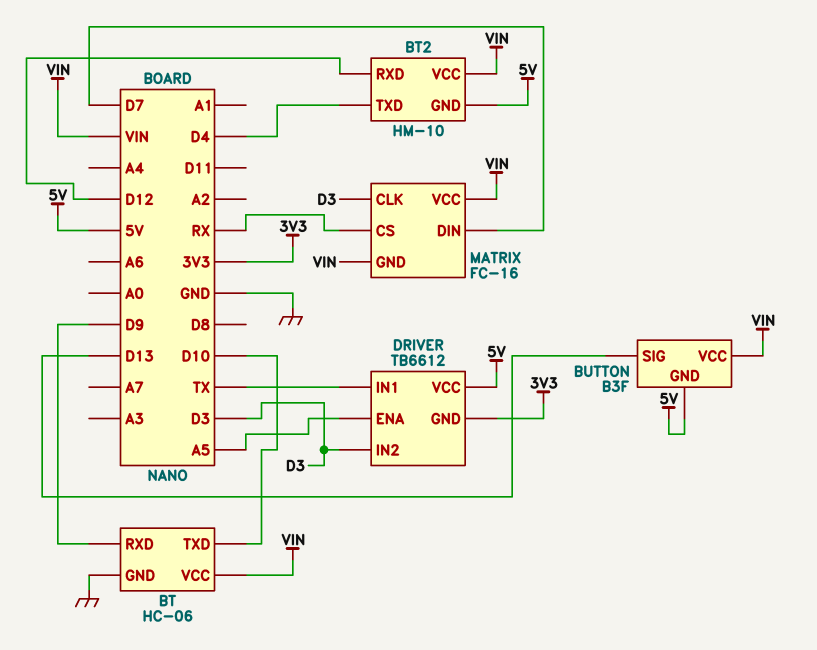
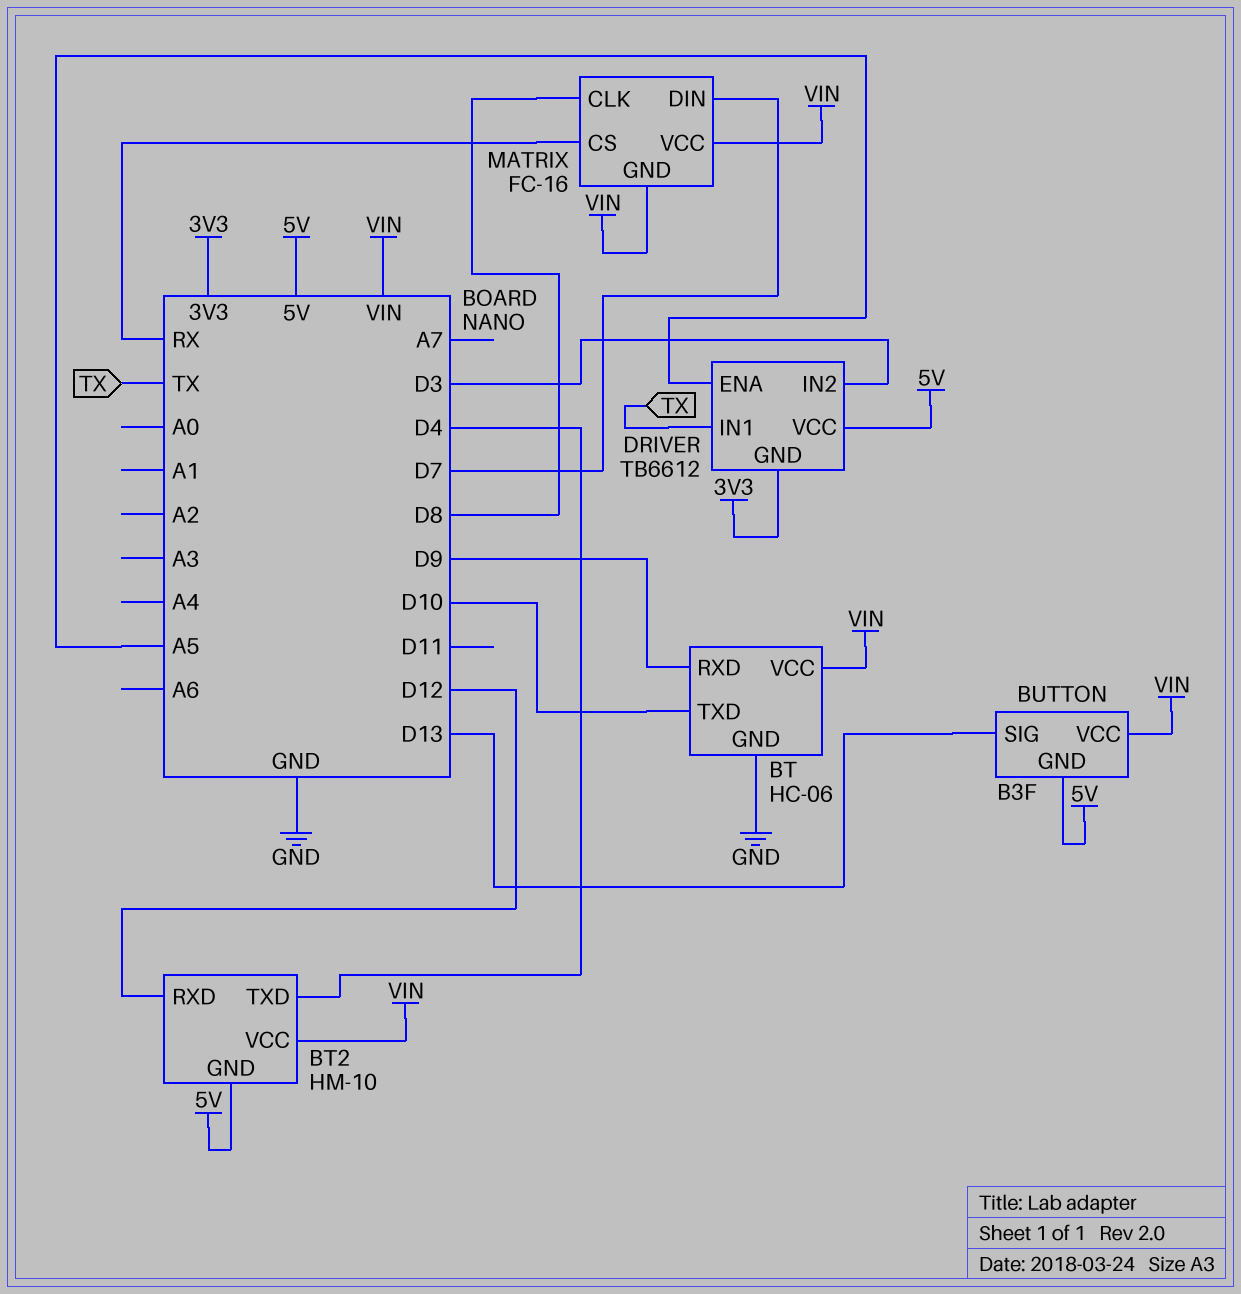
MATRIX pin CLK: D3 -> D8

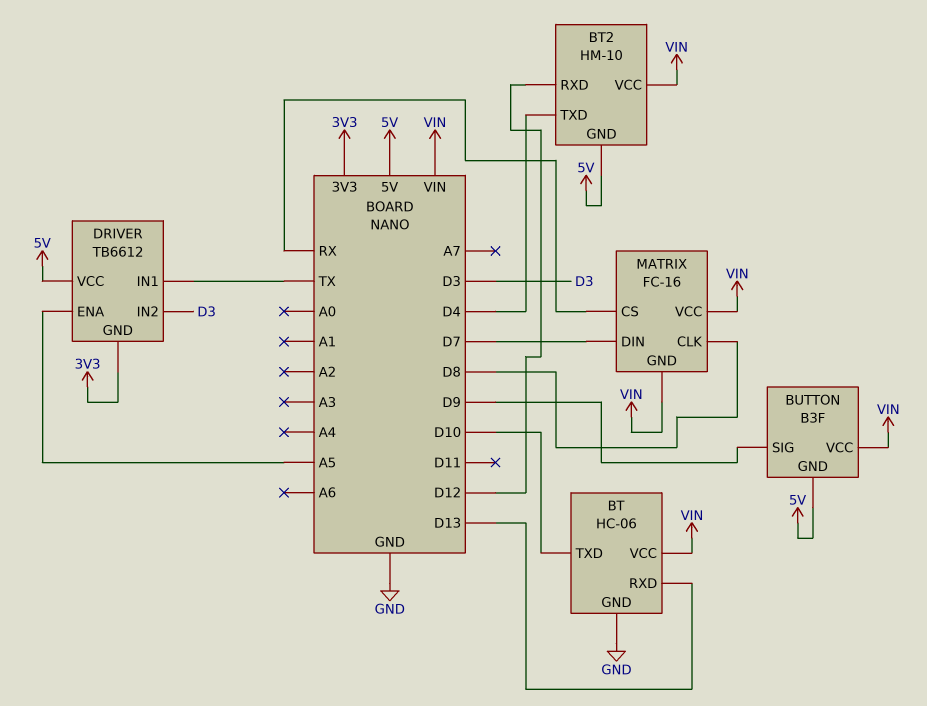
BT pin RXD: D9 -> D13
BUTTON pin SIG: D13 -> D9

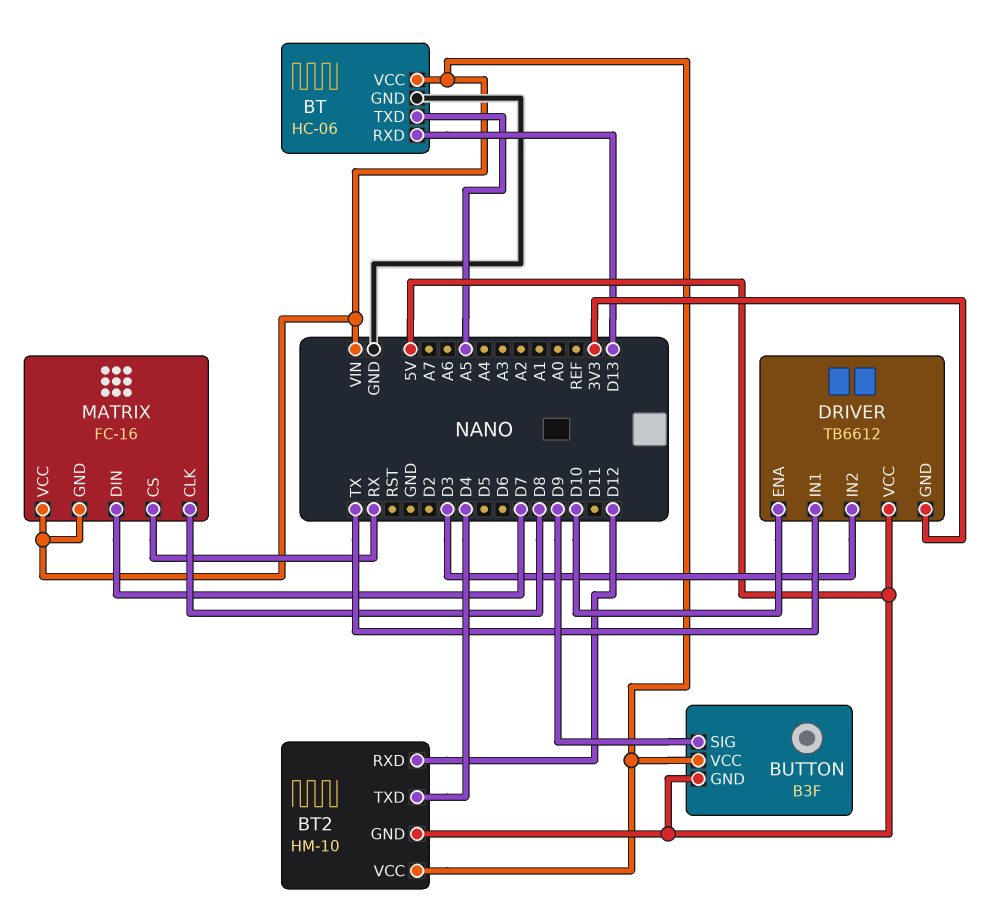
BT pin TXD: D10 -> A5
DRIVER pin ENA: A5 -> D10

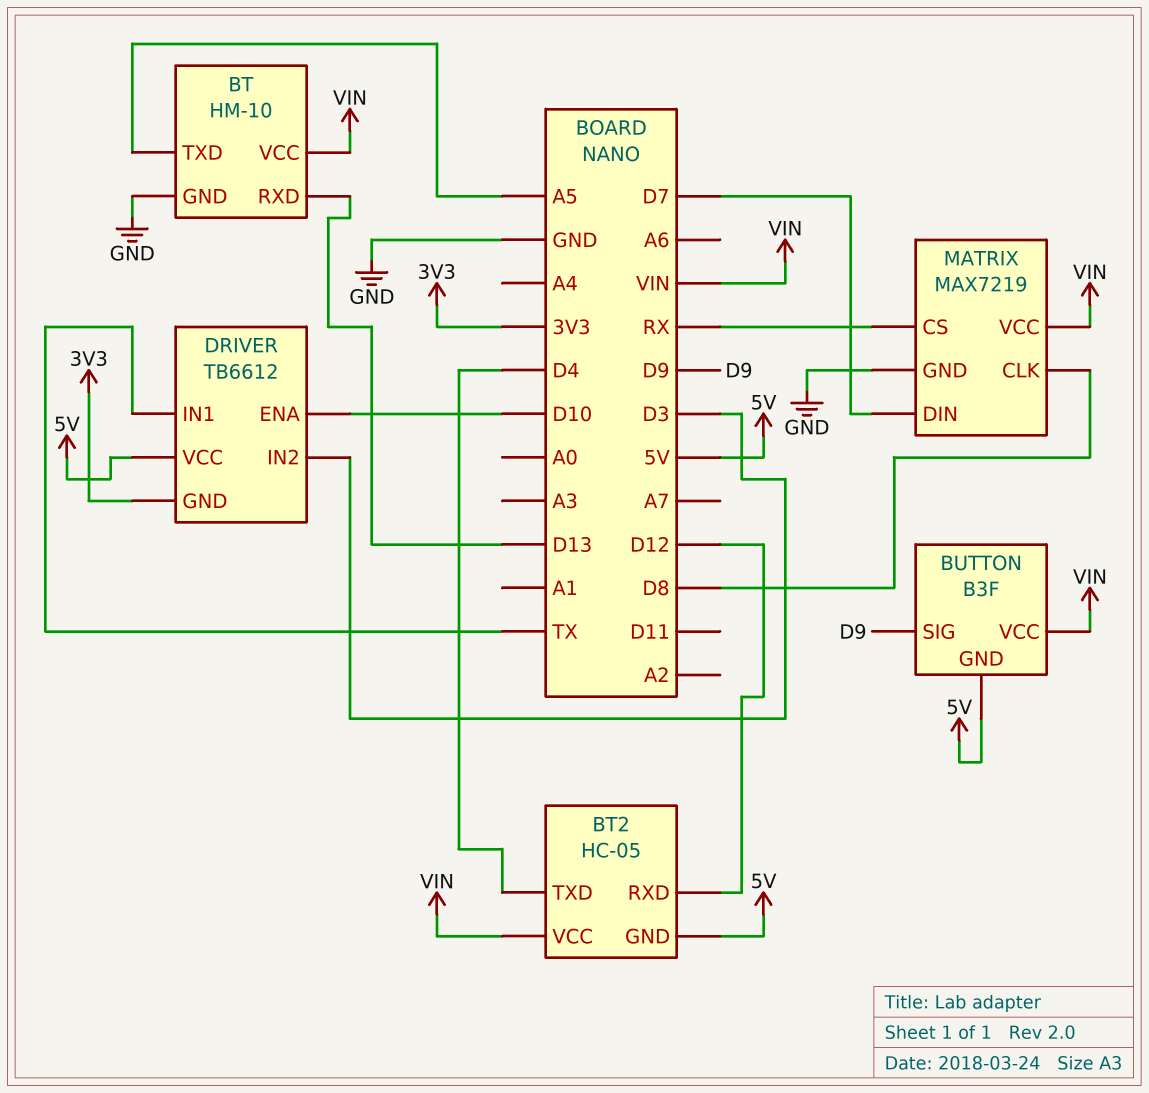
BT: HC-06 -> HM-10
BT2: HM-10 -> HC-05
MATRIX: FC-16 -> MAX7219
MATRIX pin GND: VIN -> GND

